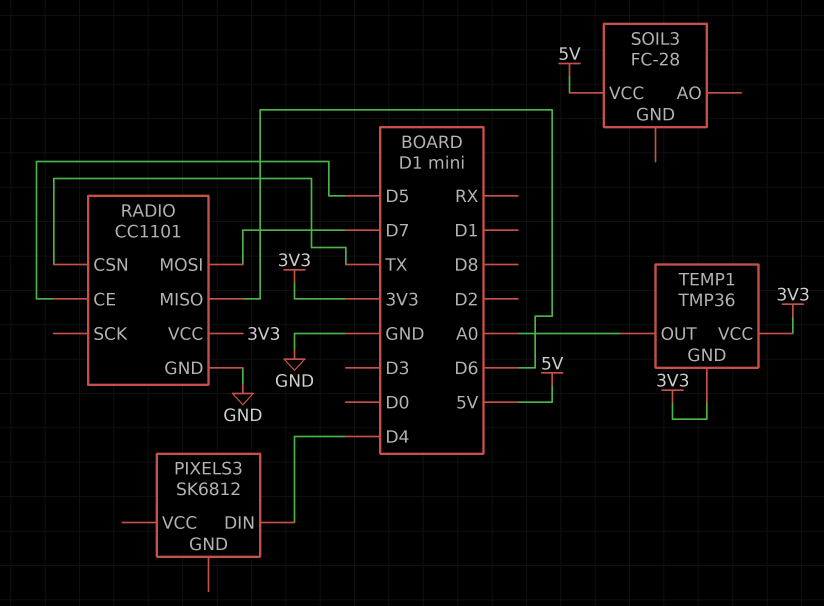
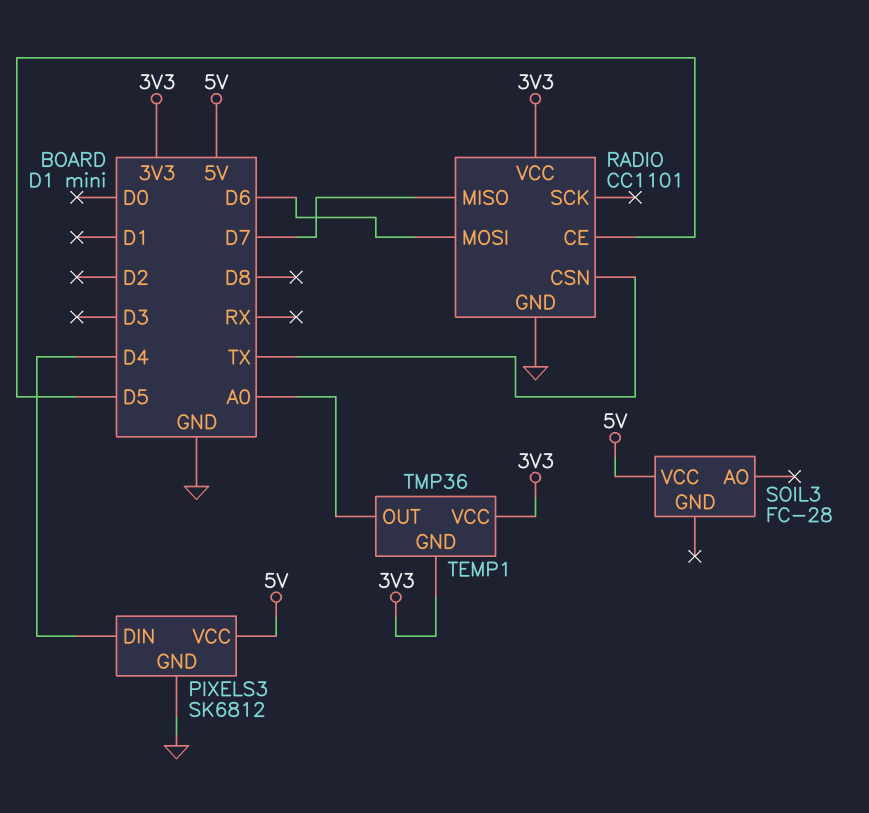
PIXELS3 pin GND: none -> GND
PIXELS3 pin VCC: none -> 5V
RADIO pin MISO: D6 -> D7
RADIO pin MOSI: D7 -> D6

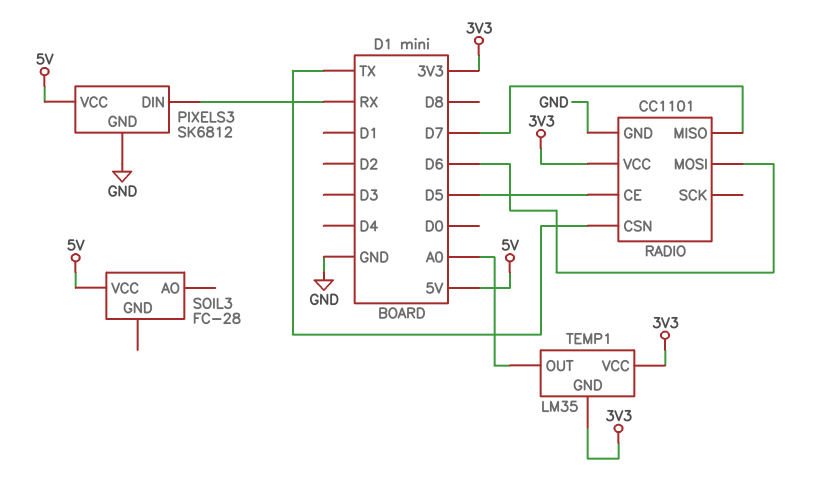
PIXELS3 pin DIN: D4 -> RX
TEMP1: TMP36 -> LM35

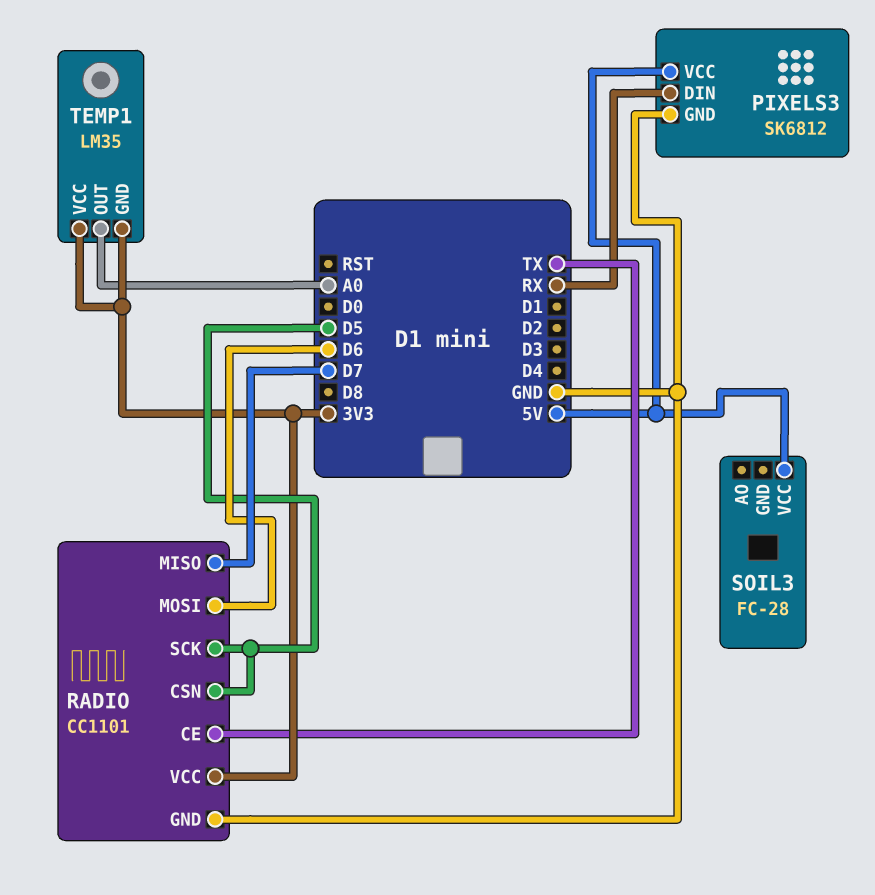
RADIO pin CE: D5 -> TX
RADIO pin CSN: TX -> D5
RADIO pin SCK: none -> D5

